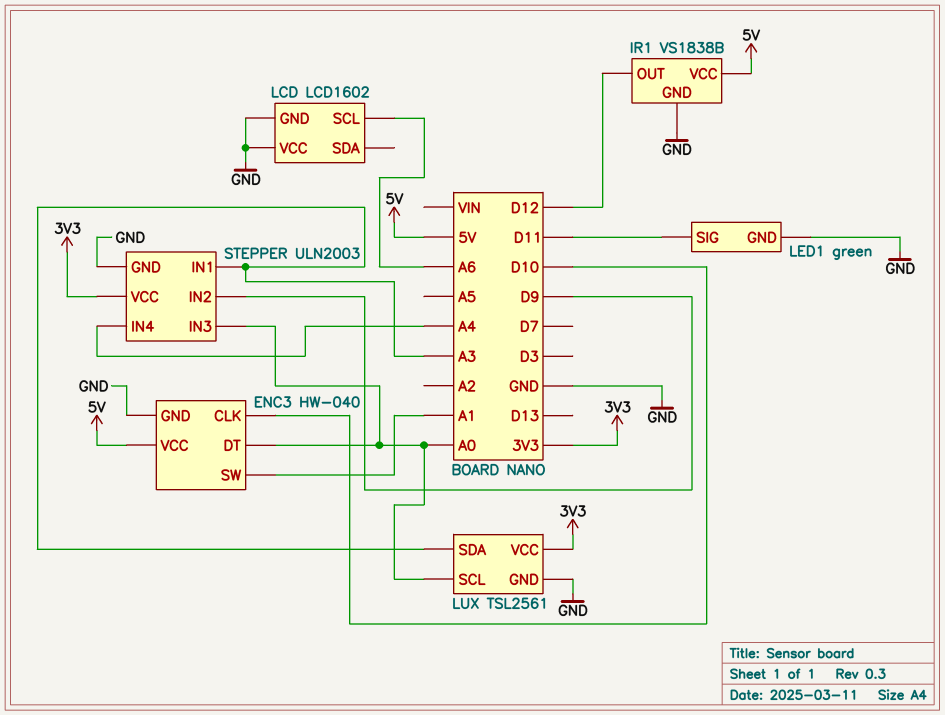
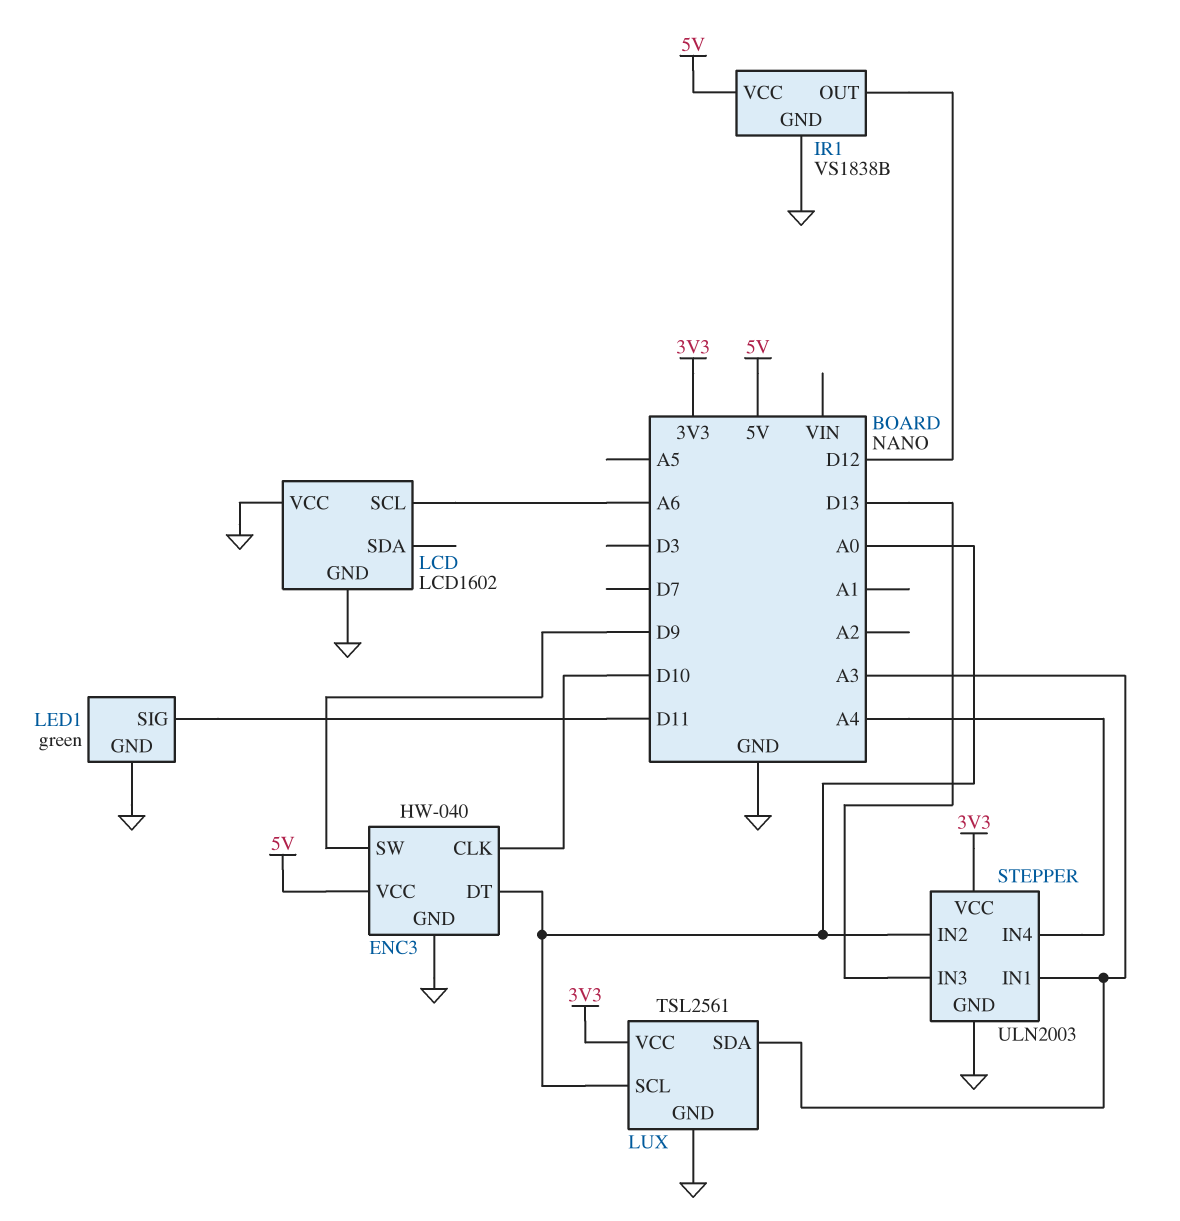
ENC3 pin SW: A1 -> D9
STEPPER pin IN2: D9 -> A0
STEPPER pin IN3: A0 -> D13

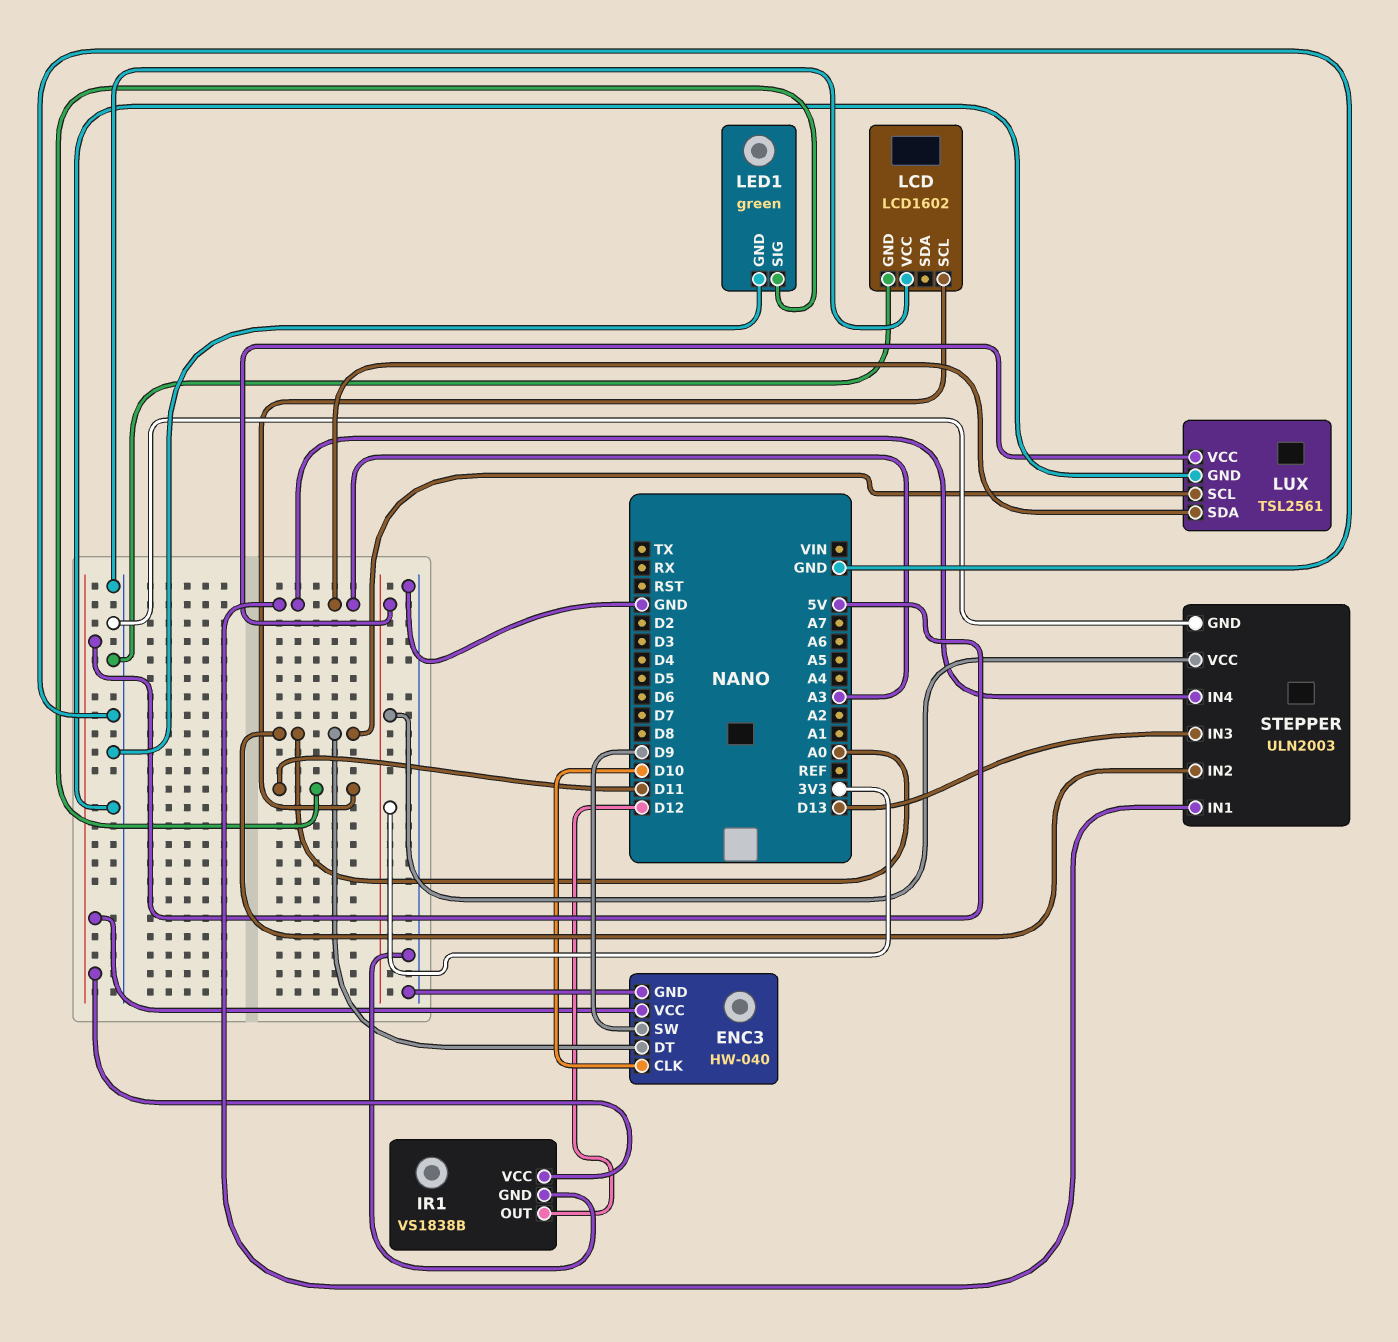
LCD pin SCL: A6 -> D11
STEPPER pin IN4: A4 -> A3

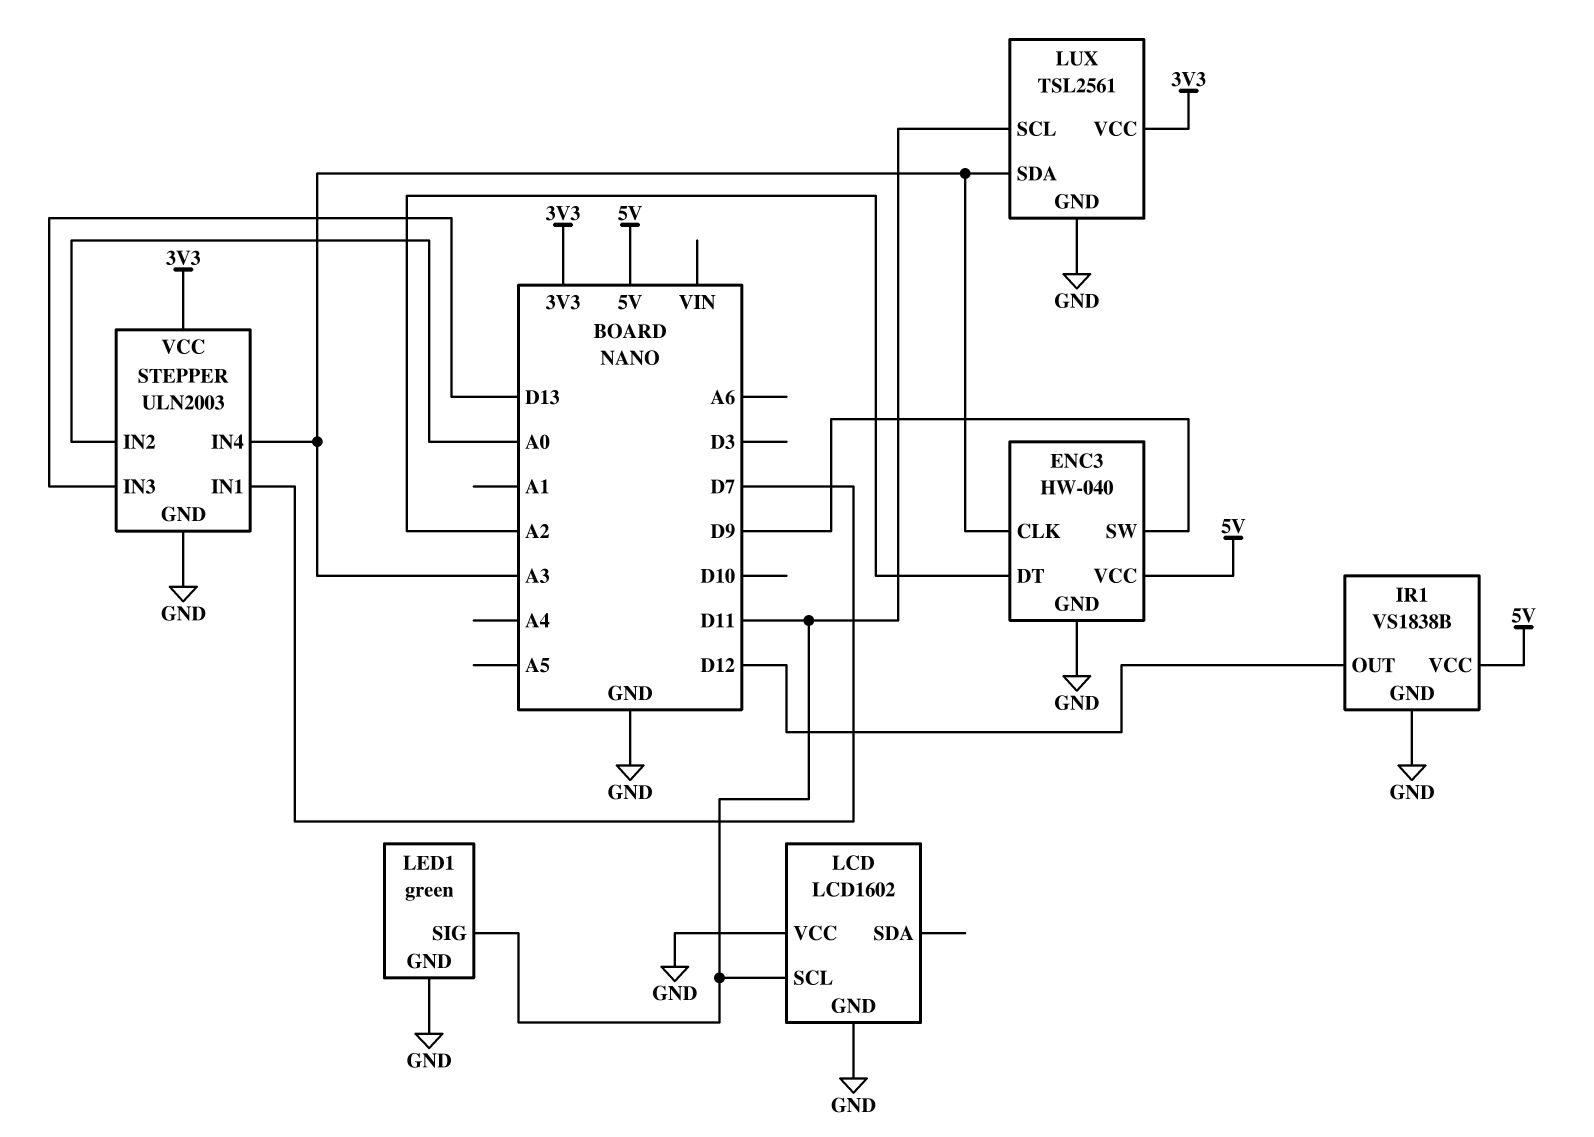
ENC3 pin CLK: D10 -> A3
ENC3 pin DT: A0 -> A2
LUX pin SCL: A0 -> D11
STEPPER pin IN1: A3 -> D7

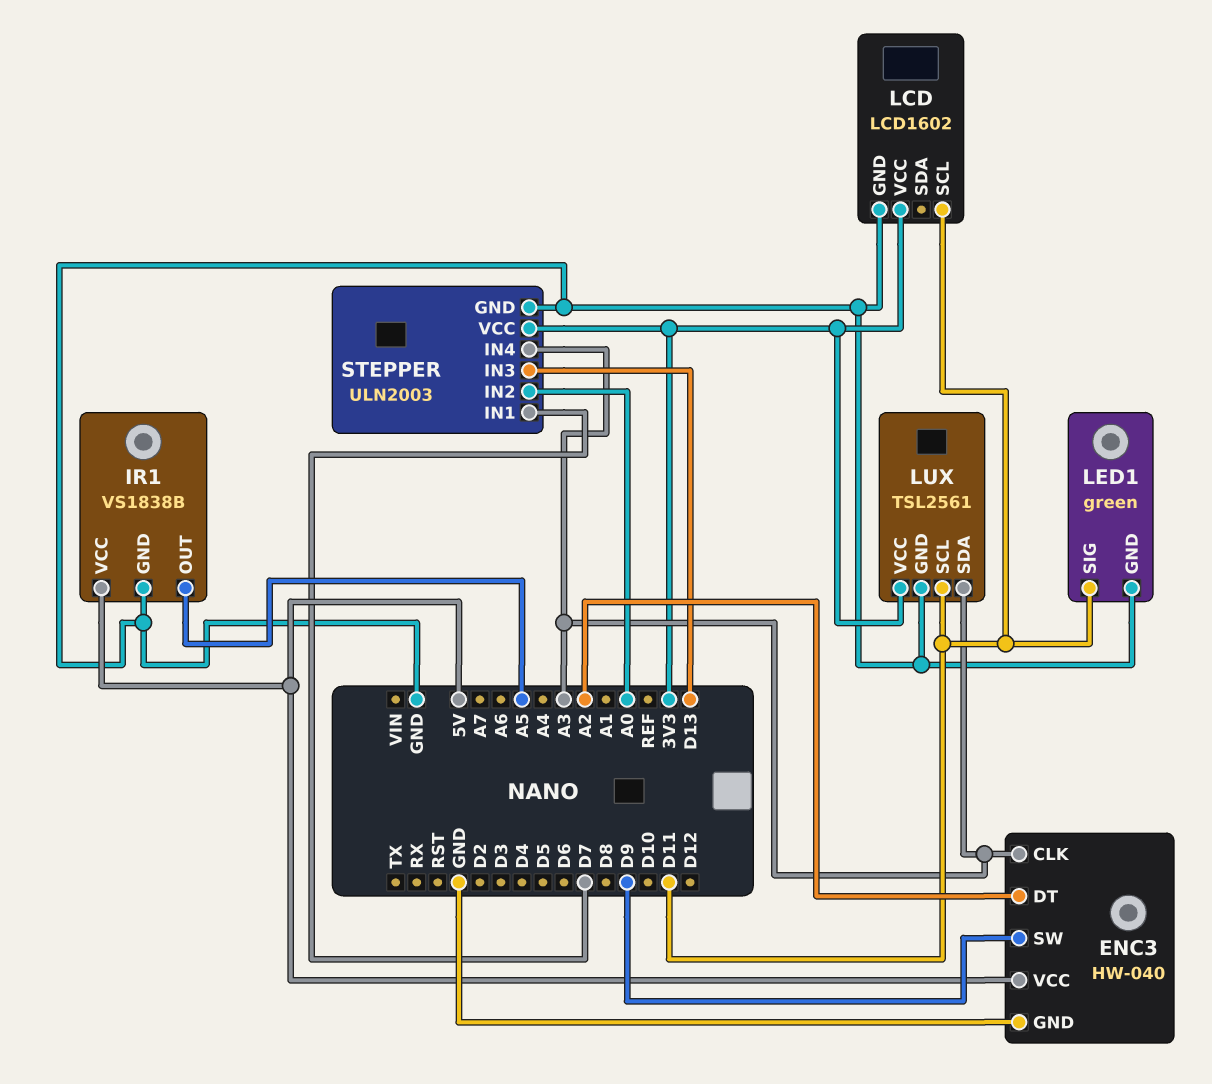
IR1 pin OUT: D12 -> A5
LCD pin VCC: GND -> 3V3

